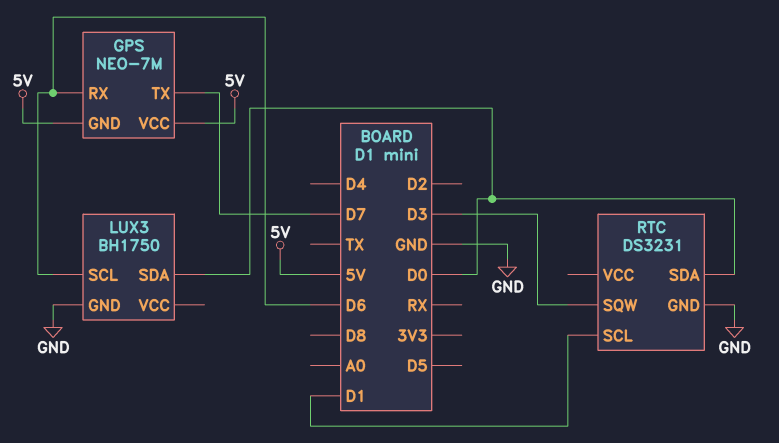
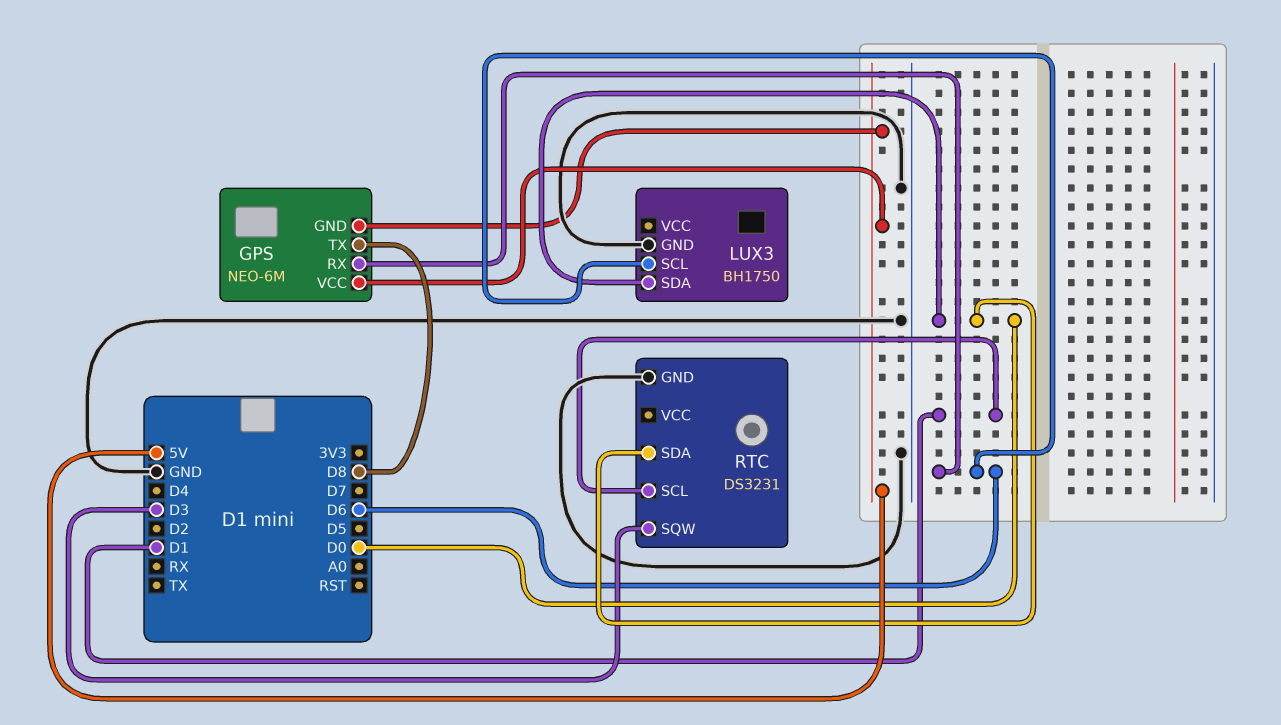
GPS: NEO-7M -> NEO-6M
GPS pin TX: D7 -> D8

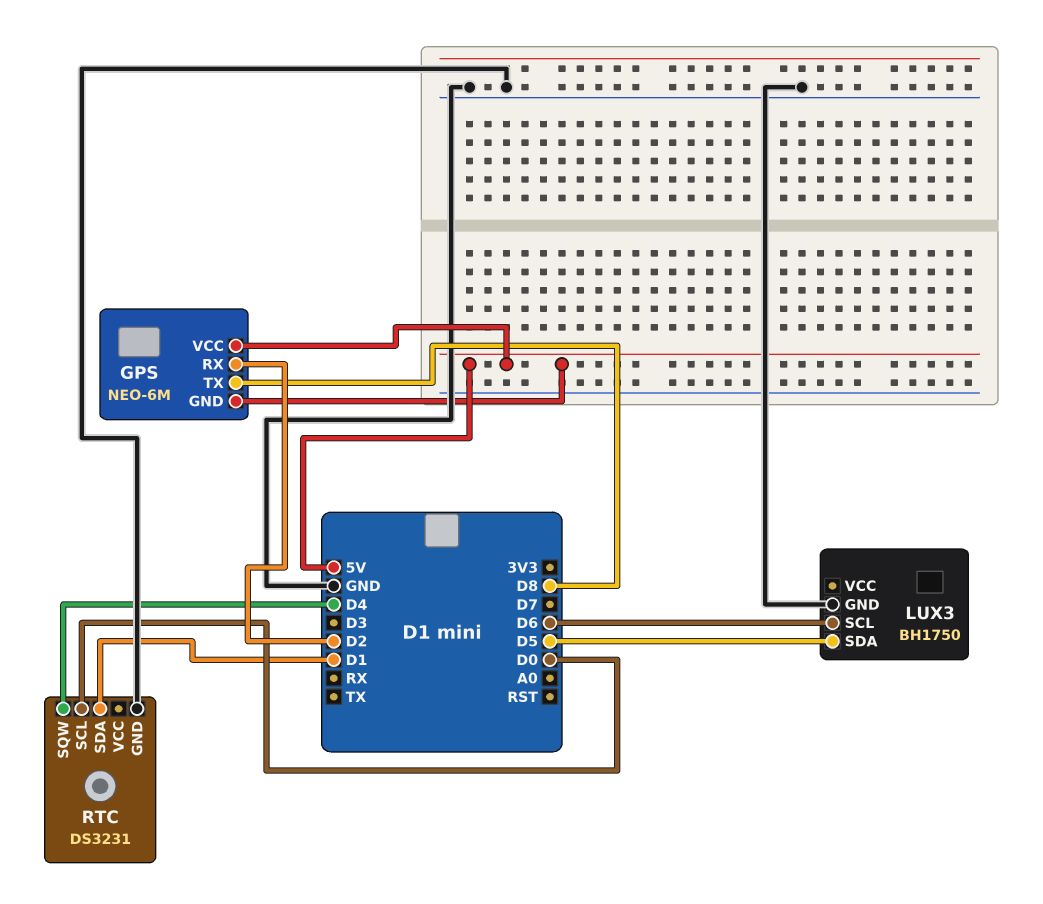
GPS pin RX: D6 -> D2
LUX3 pin SDA: D0 -> D5
RTC pin SCL: D1 -> D0
RTC pin SDA: D0 -> D1
RTC pin SQW: D3 -> D4

